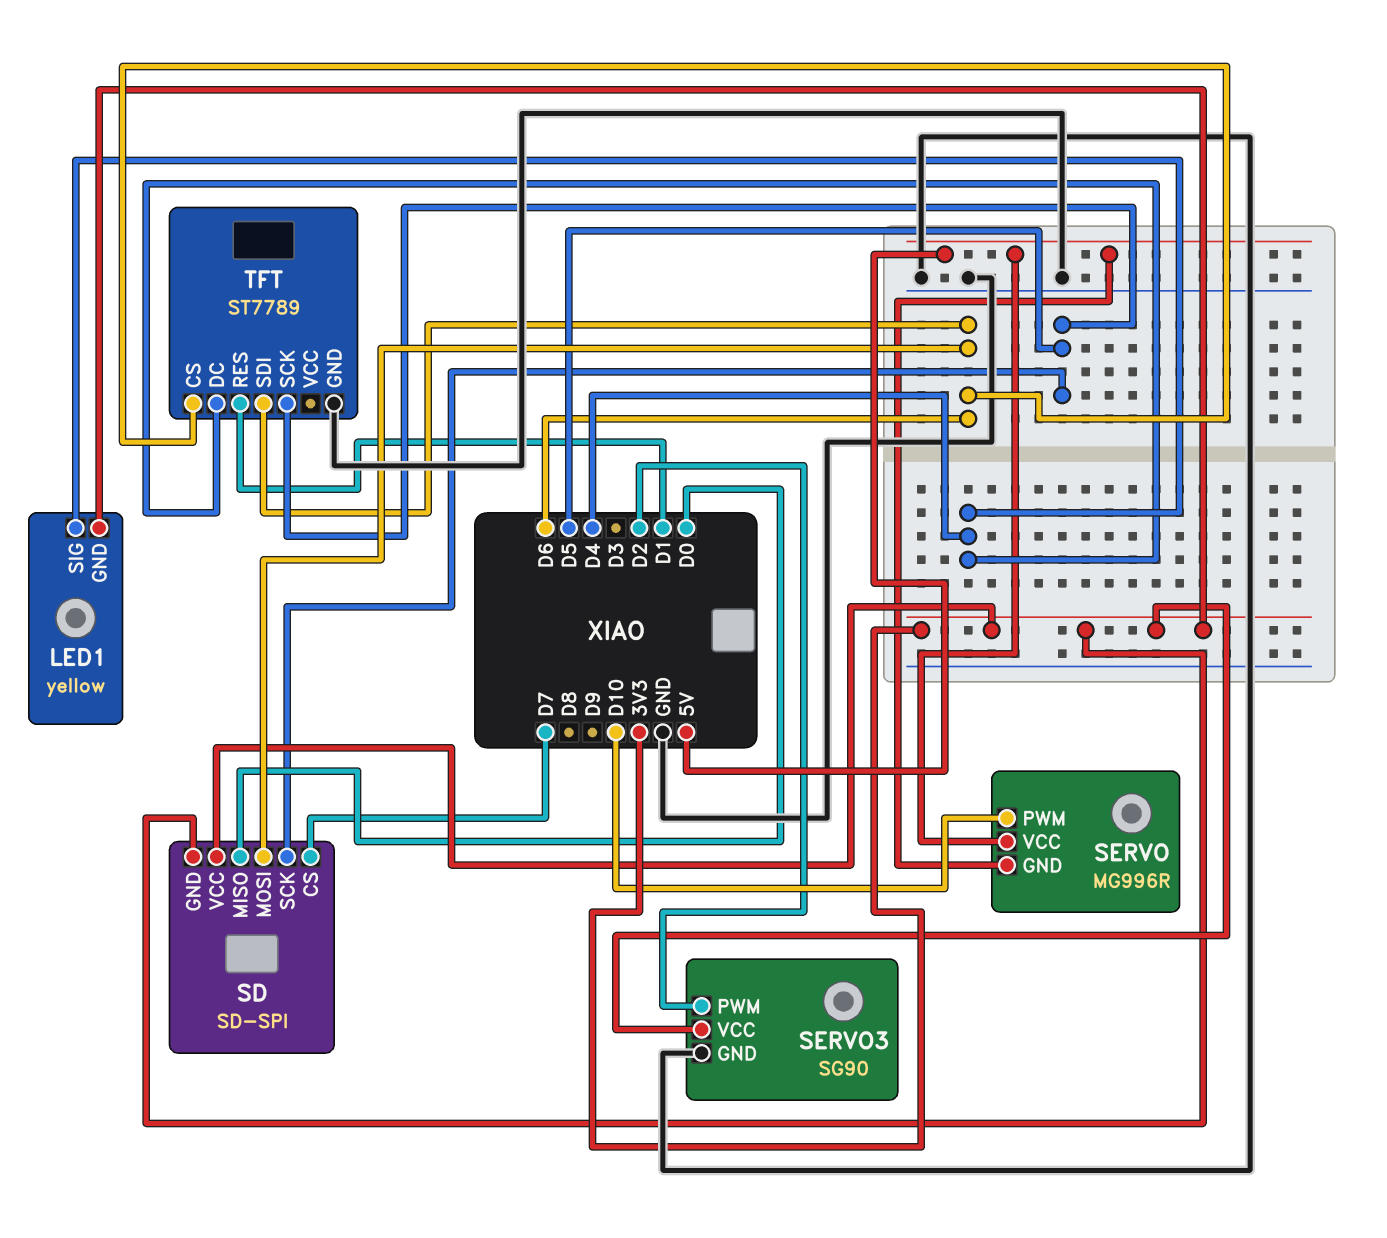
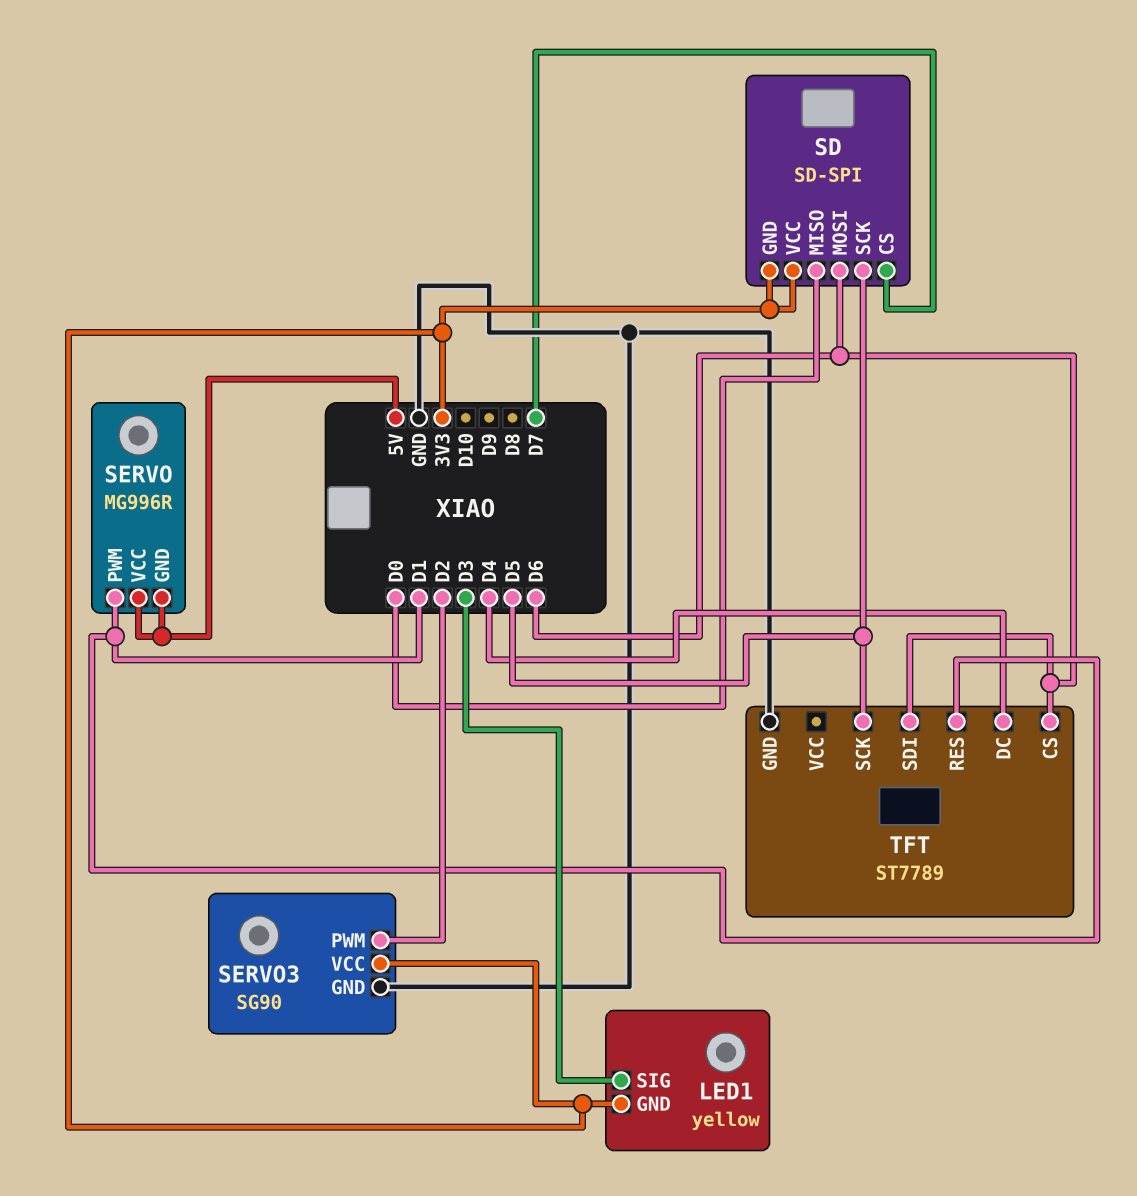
LED1 pin SIG: D4 -> D3
SERVO pin PWM: D10 -> D1

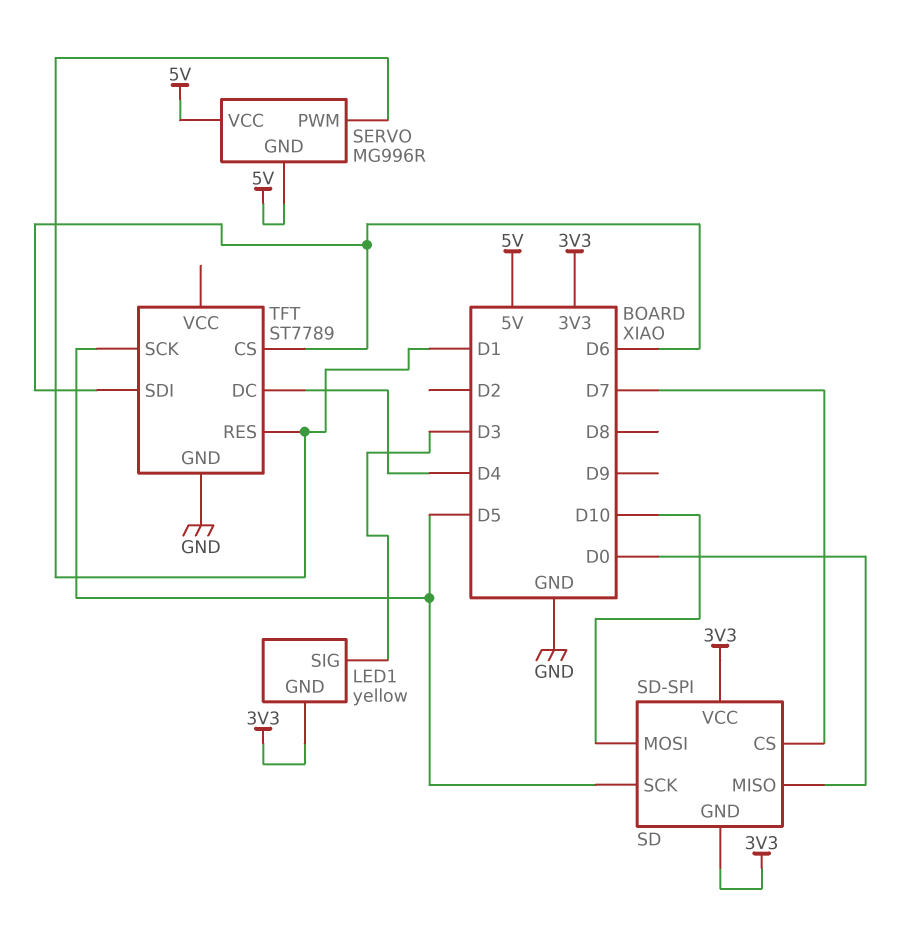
SD pin MOSI: D6 -> D10
SERVO3: SG90 -> none
SERVO3 pin GND: GND -> none
SERVO3 pin PWM: D2 -> none
SERVO3 pin VCC: 3V3 -> none

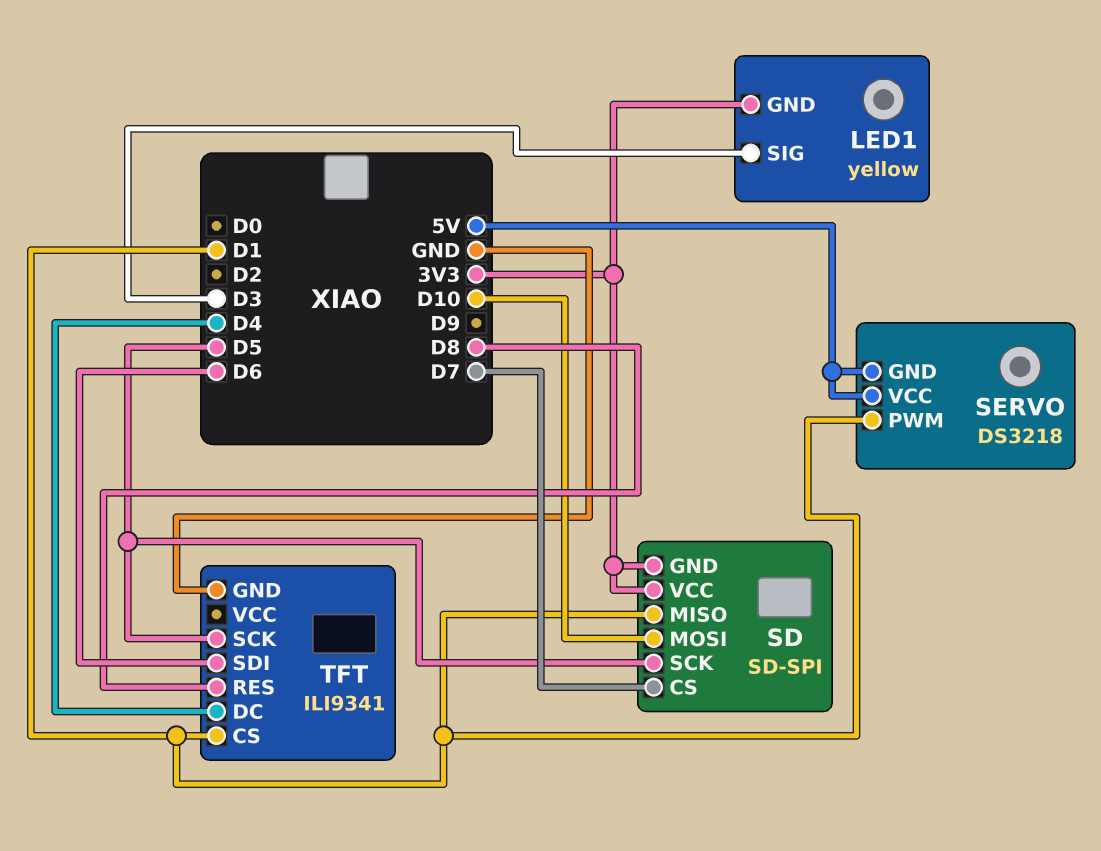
SD pin MISO: D0 -> D1
SERVO: MG996R -> DS3218
TFT: ST7789 -> ILI9341
TFT pin CS: D6 -> D1
TFT pin RES: D1 -> D8

